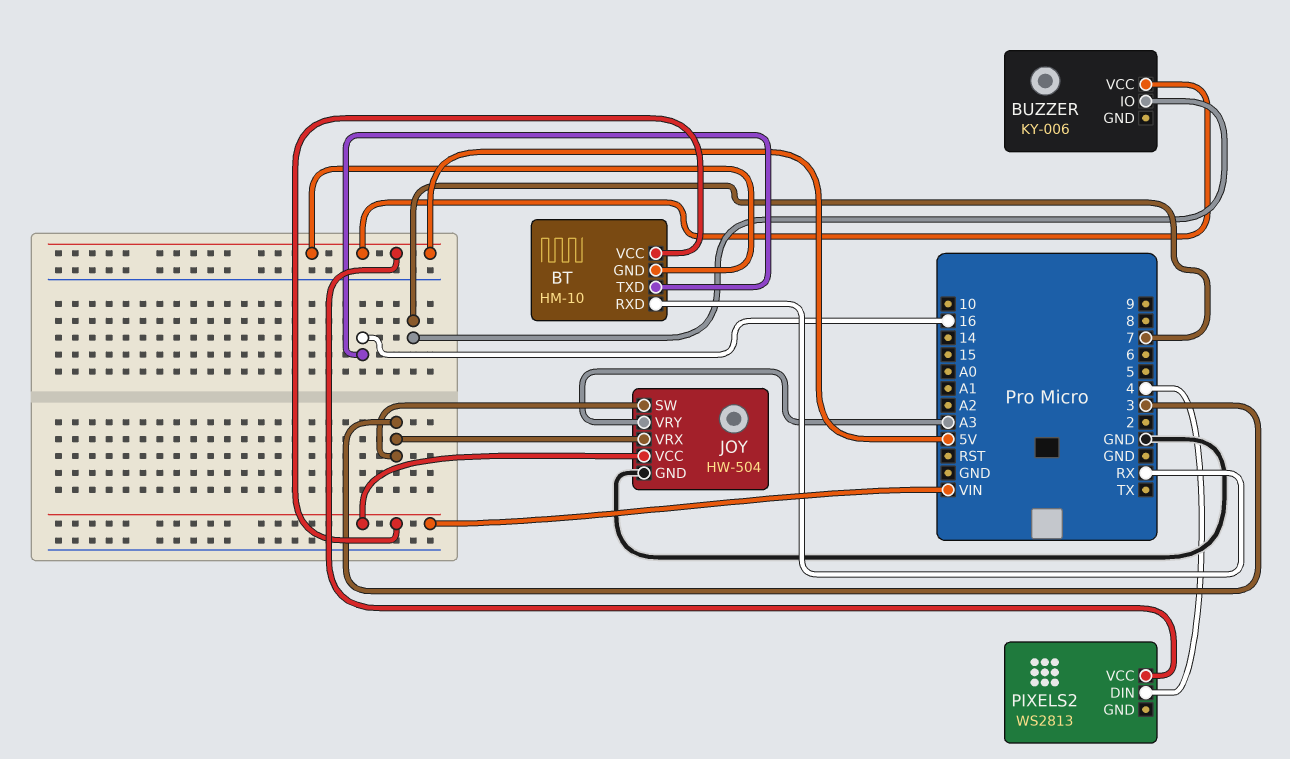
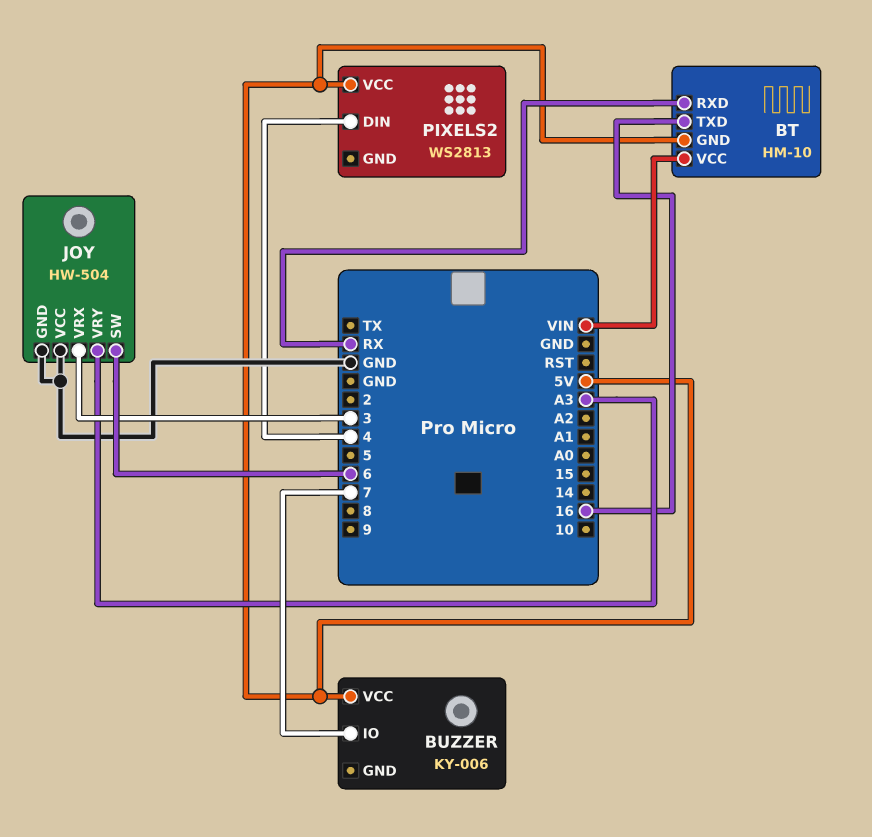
JOY pin SW: 3 -> 6
JOY pin VCC: VIN -> GND

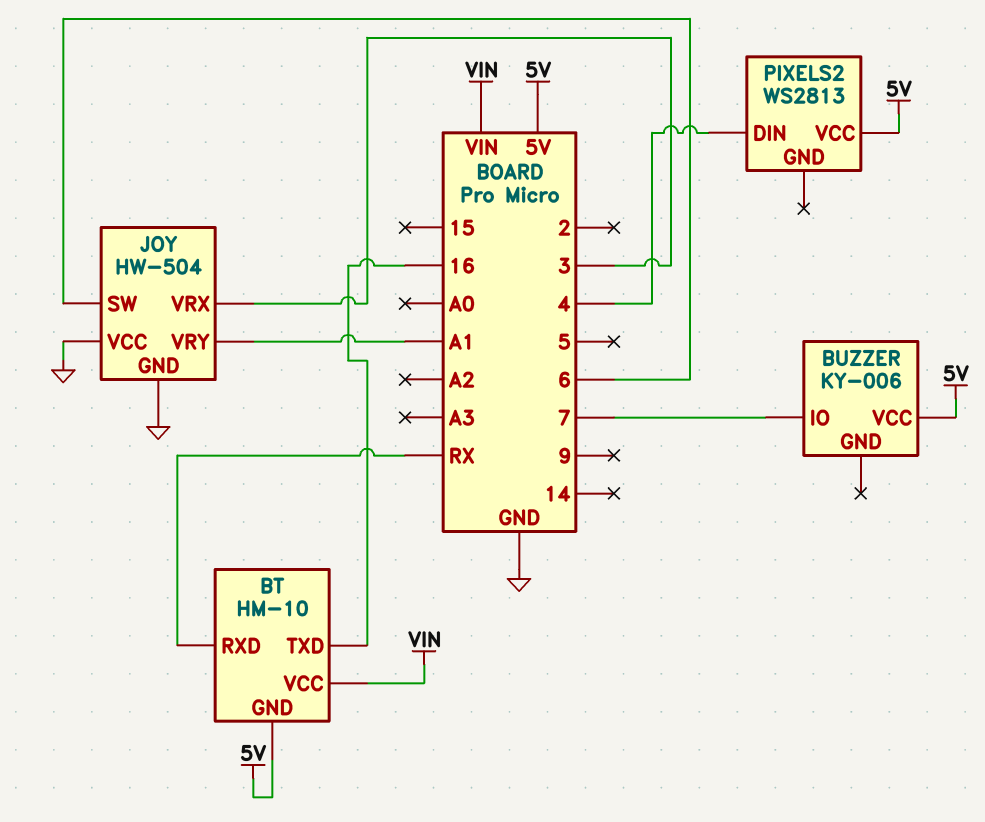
JOY pin VRY: A3 -> A1

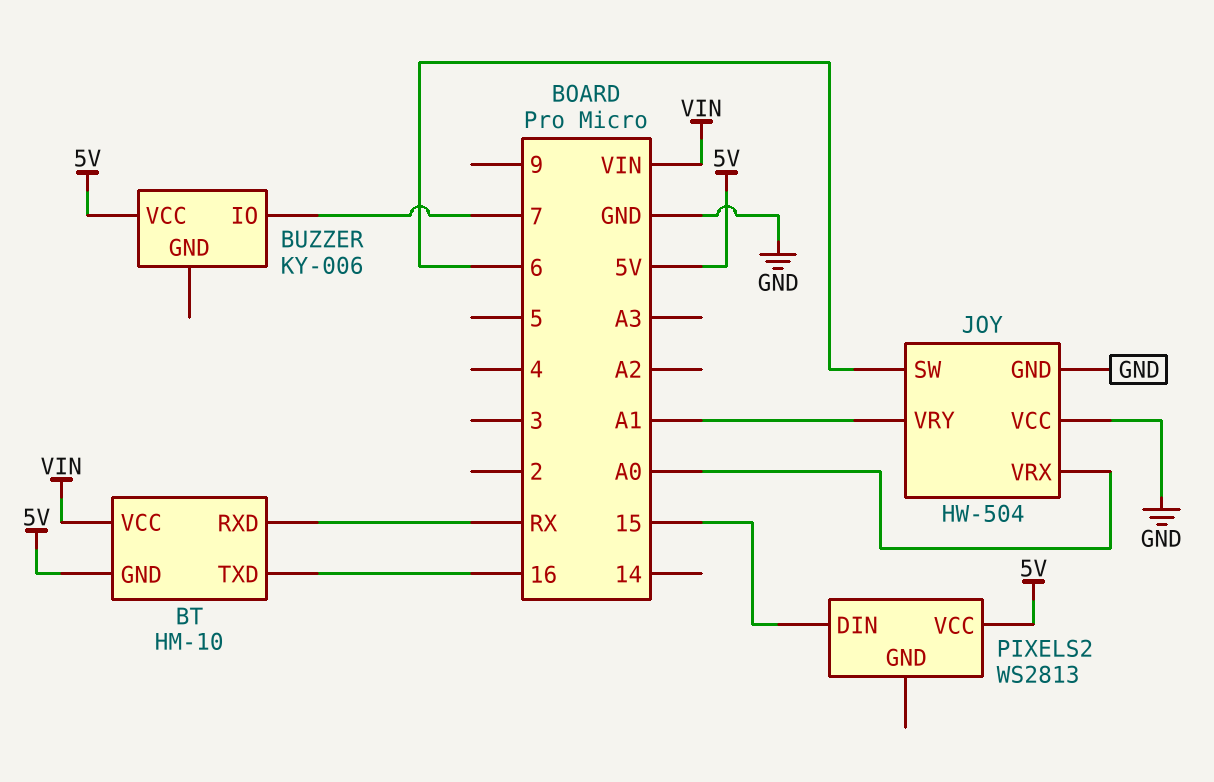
JOY pin VRX: 3 -> A0
PIXELS2 pin DIN: 4 -> 15

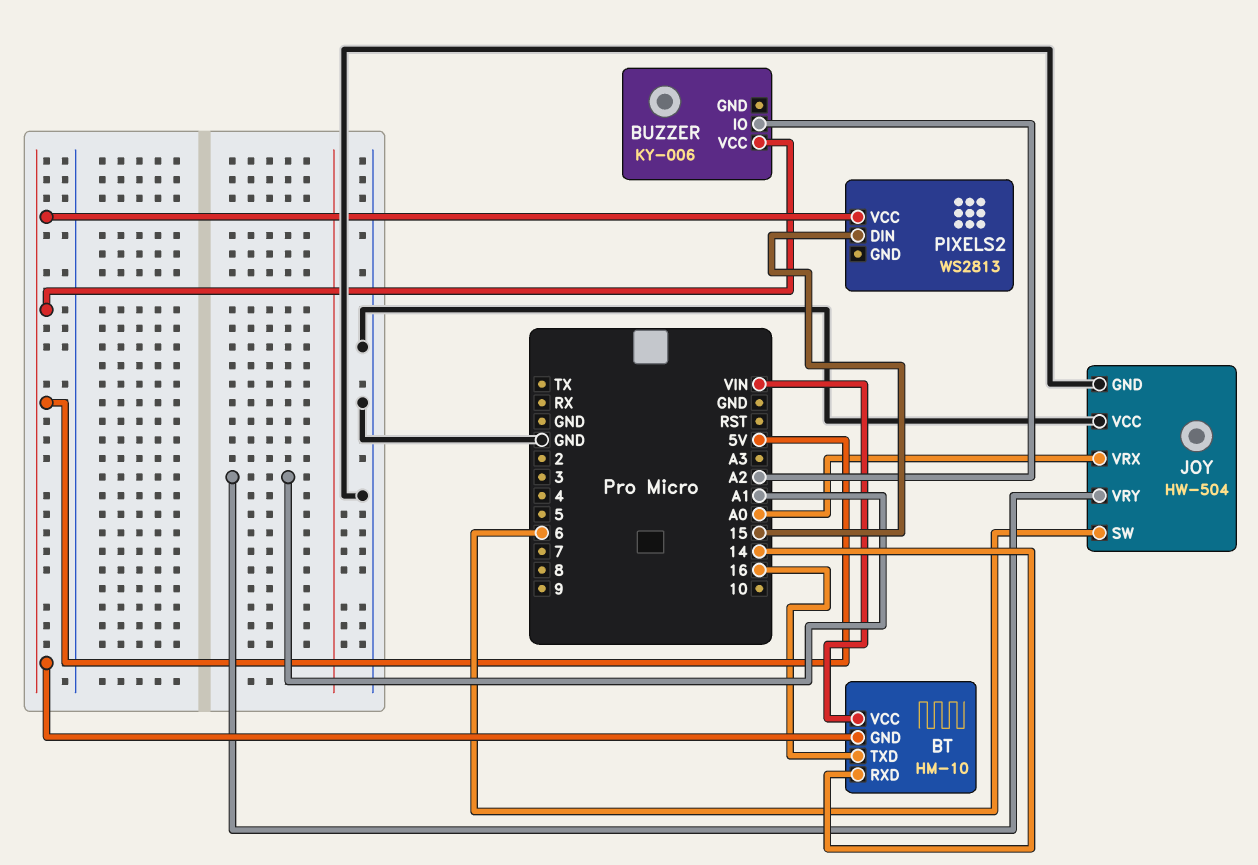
BT pin RXD: RX -> 14
BUZZER pin IO: 7 -> A2

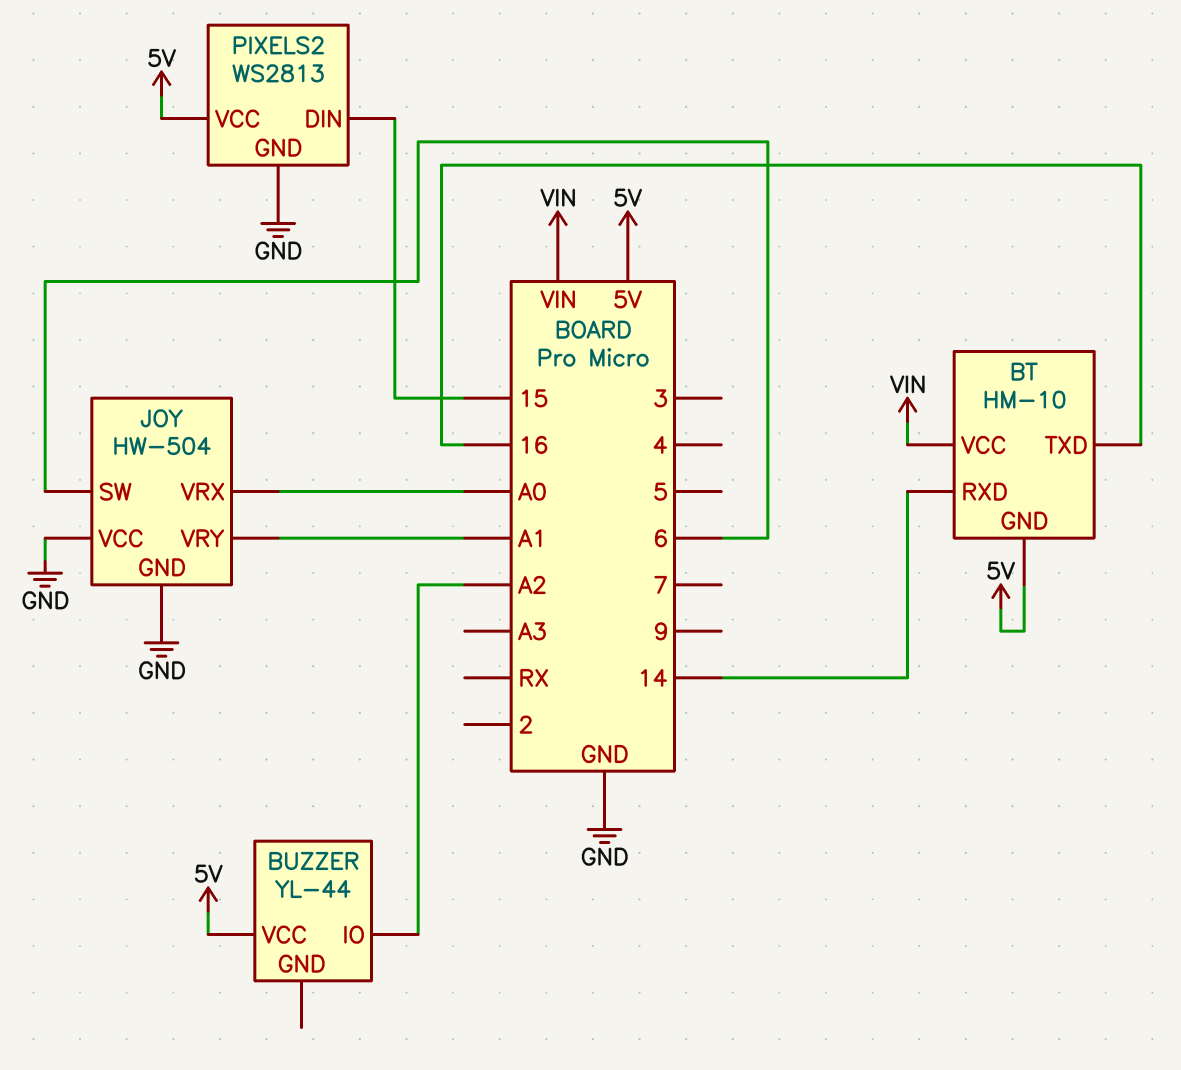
BUZZER: KY-006 -> YL-44
PIXELS2 pin GND: none -> GND

